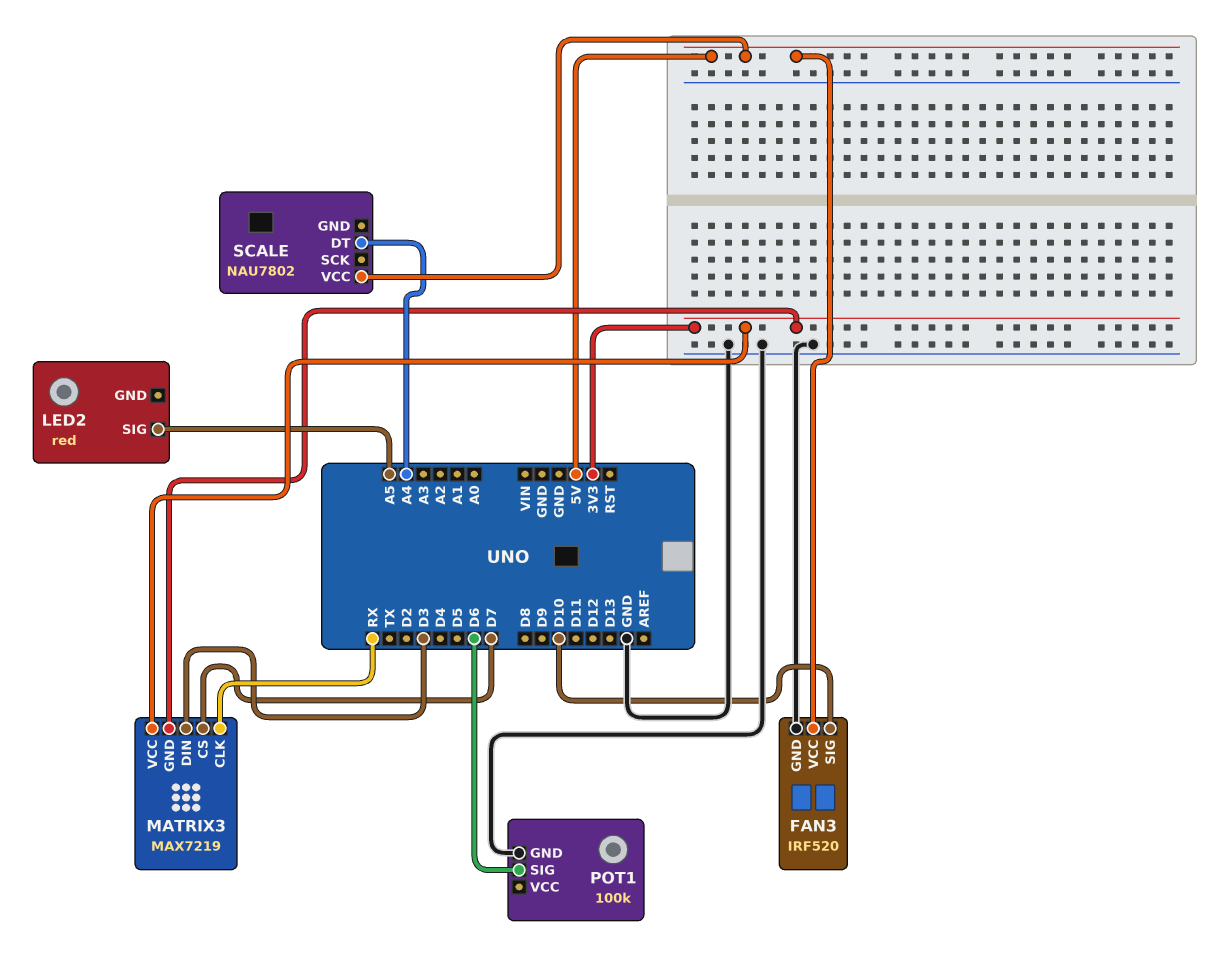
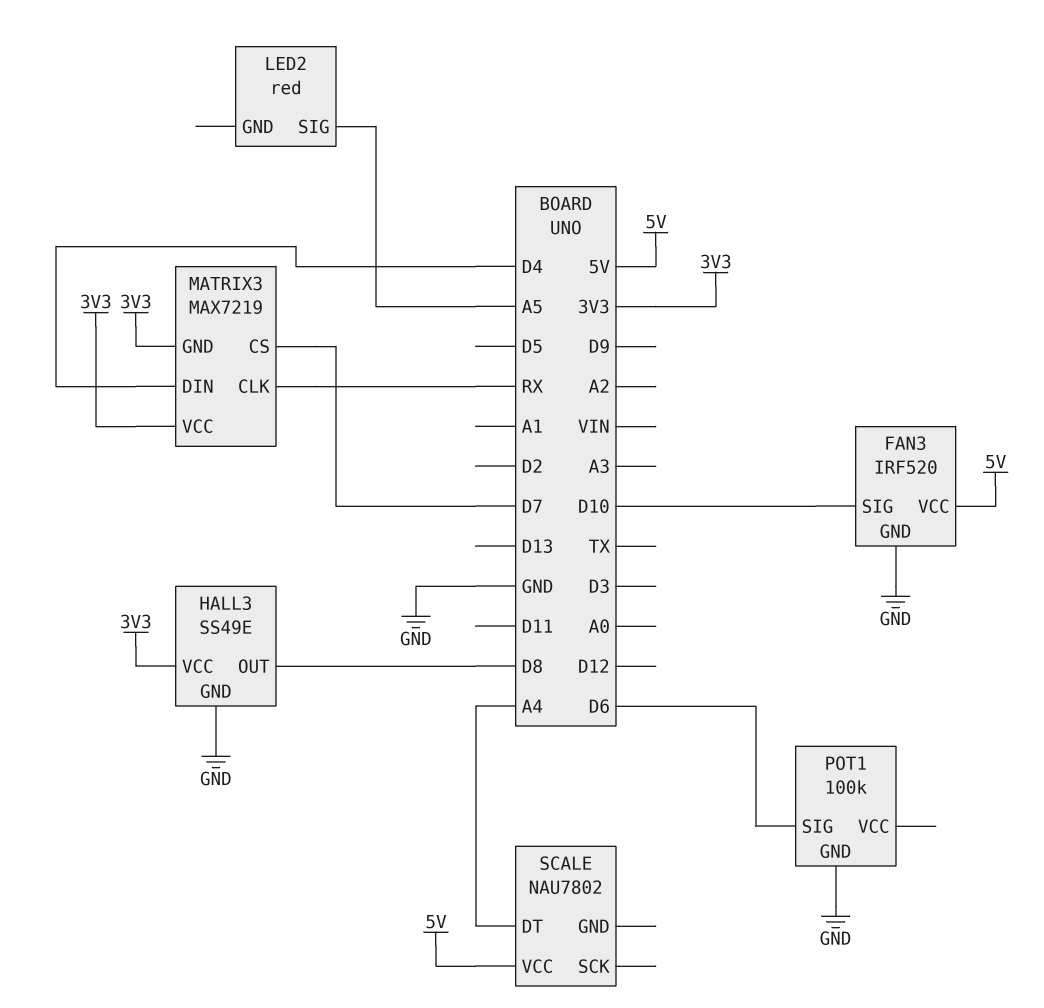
HALL3: none -> SS49E
HALL3 pin GND: none -> GND
HALL3 pin OUT: none -> D8
HALL3 pin VCC: none -> 3V3
MATRIX3 pin DIN: D3 -> D4

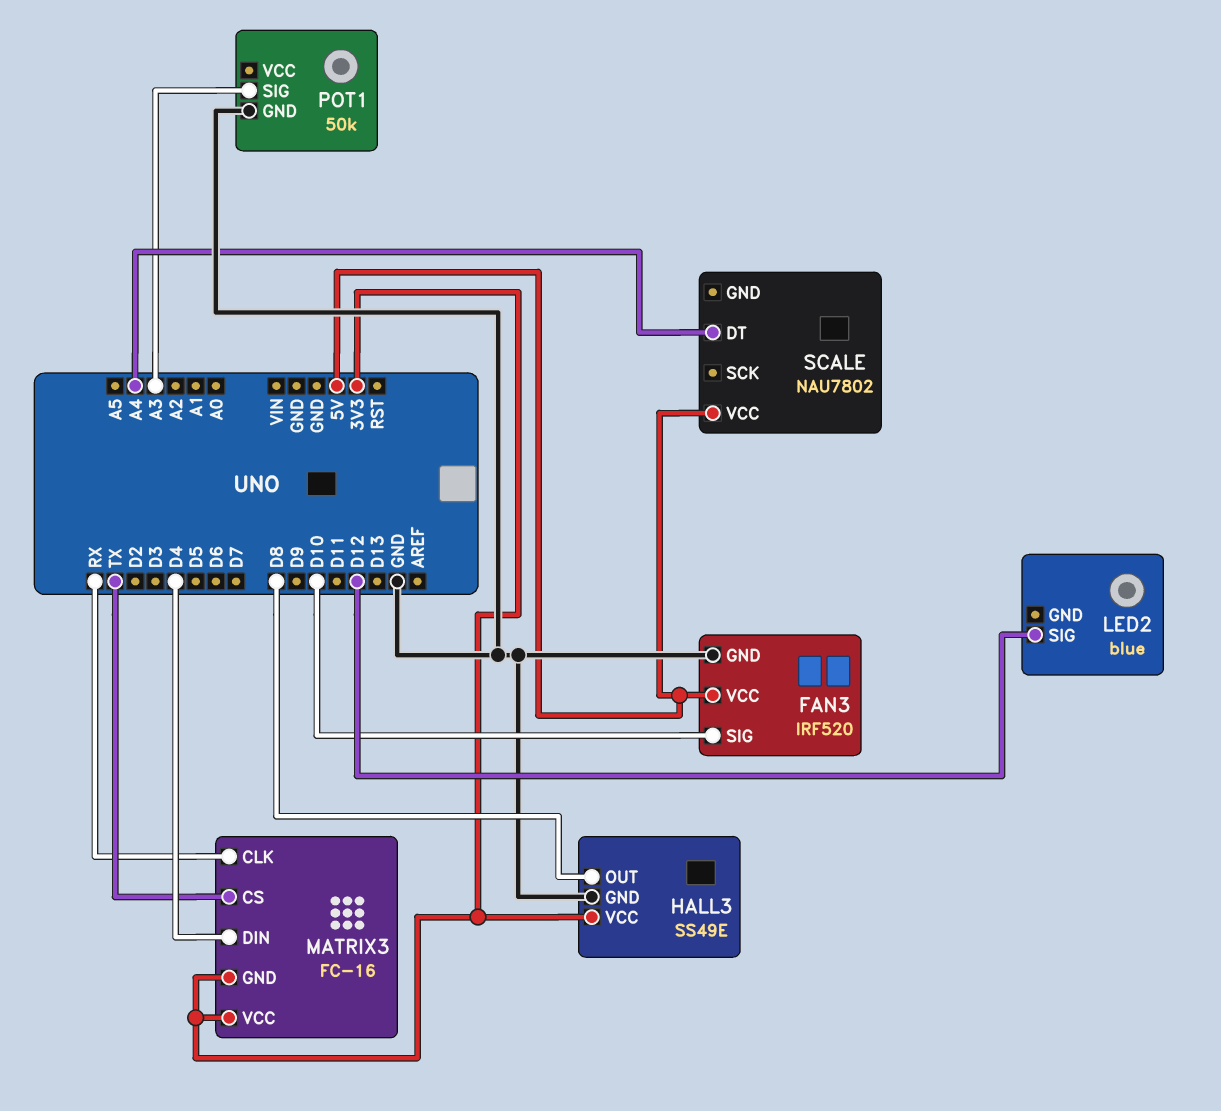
LED2: red -> blue
LED2 pin SIG: A5 -> D12
MATRIX3: MAX7219 -> FC-16
MATRIX3 pin CS: D7 -> TX
POT1: 100k -> 50k
POT1 pin SIG: D6 -> A3

